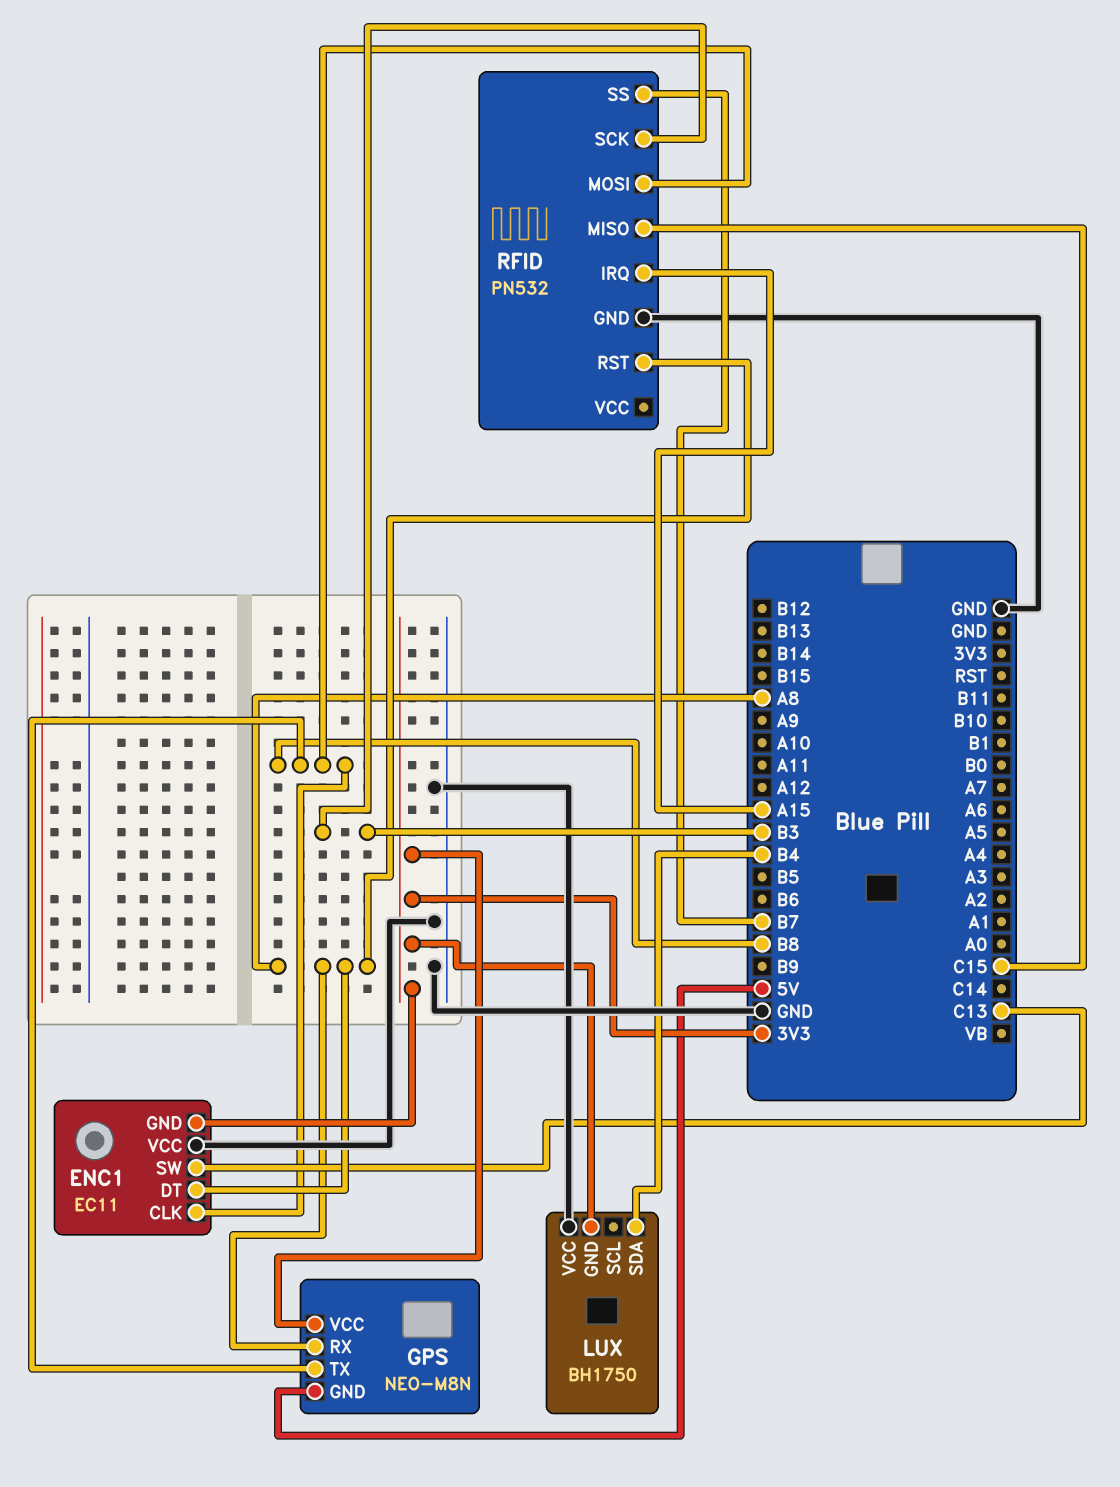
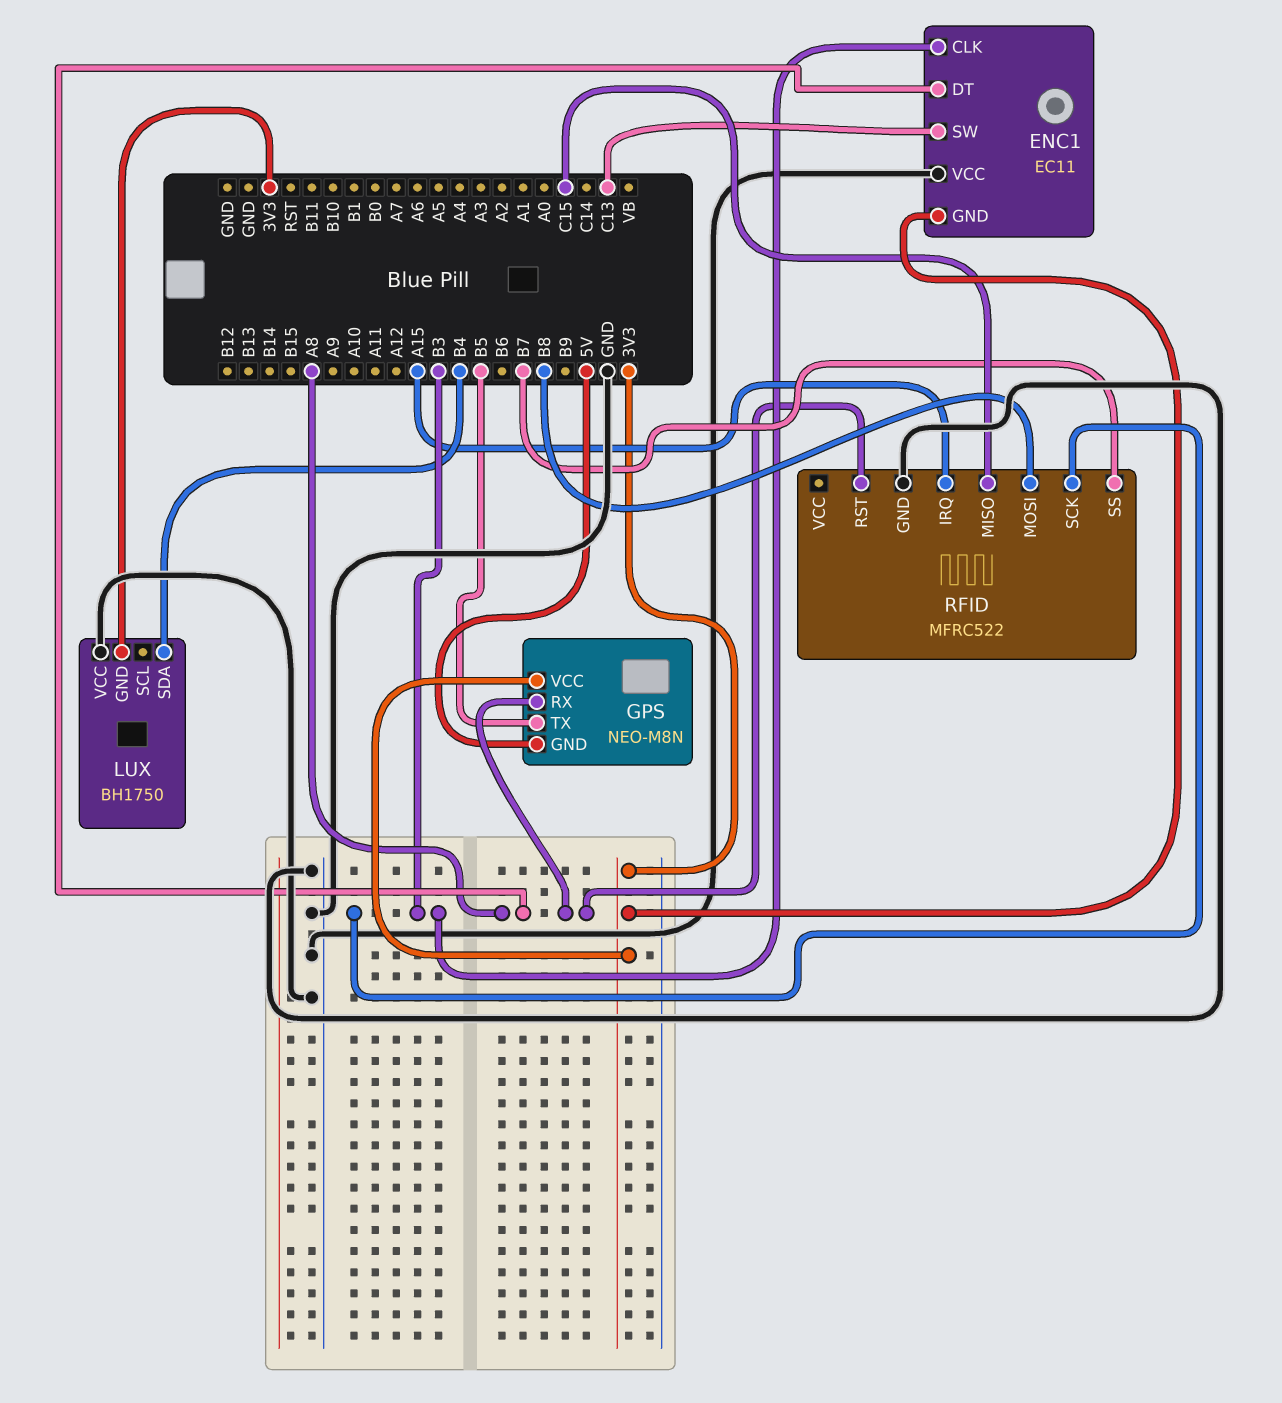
ENC1 pin CLK: B8 -> B3
GPS pin TX: B8 -> B5
RFID: PN532 -> MFRC522

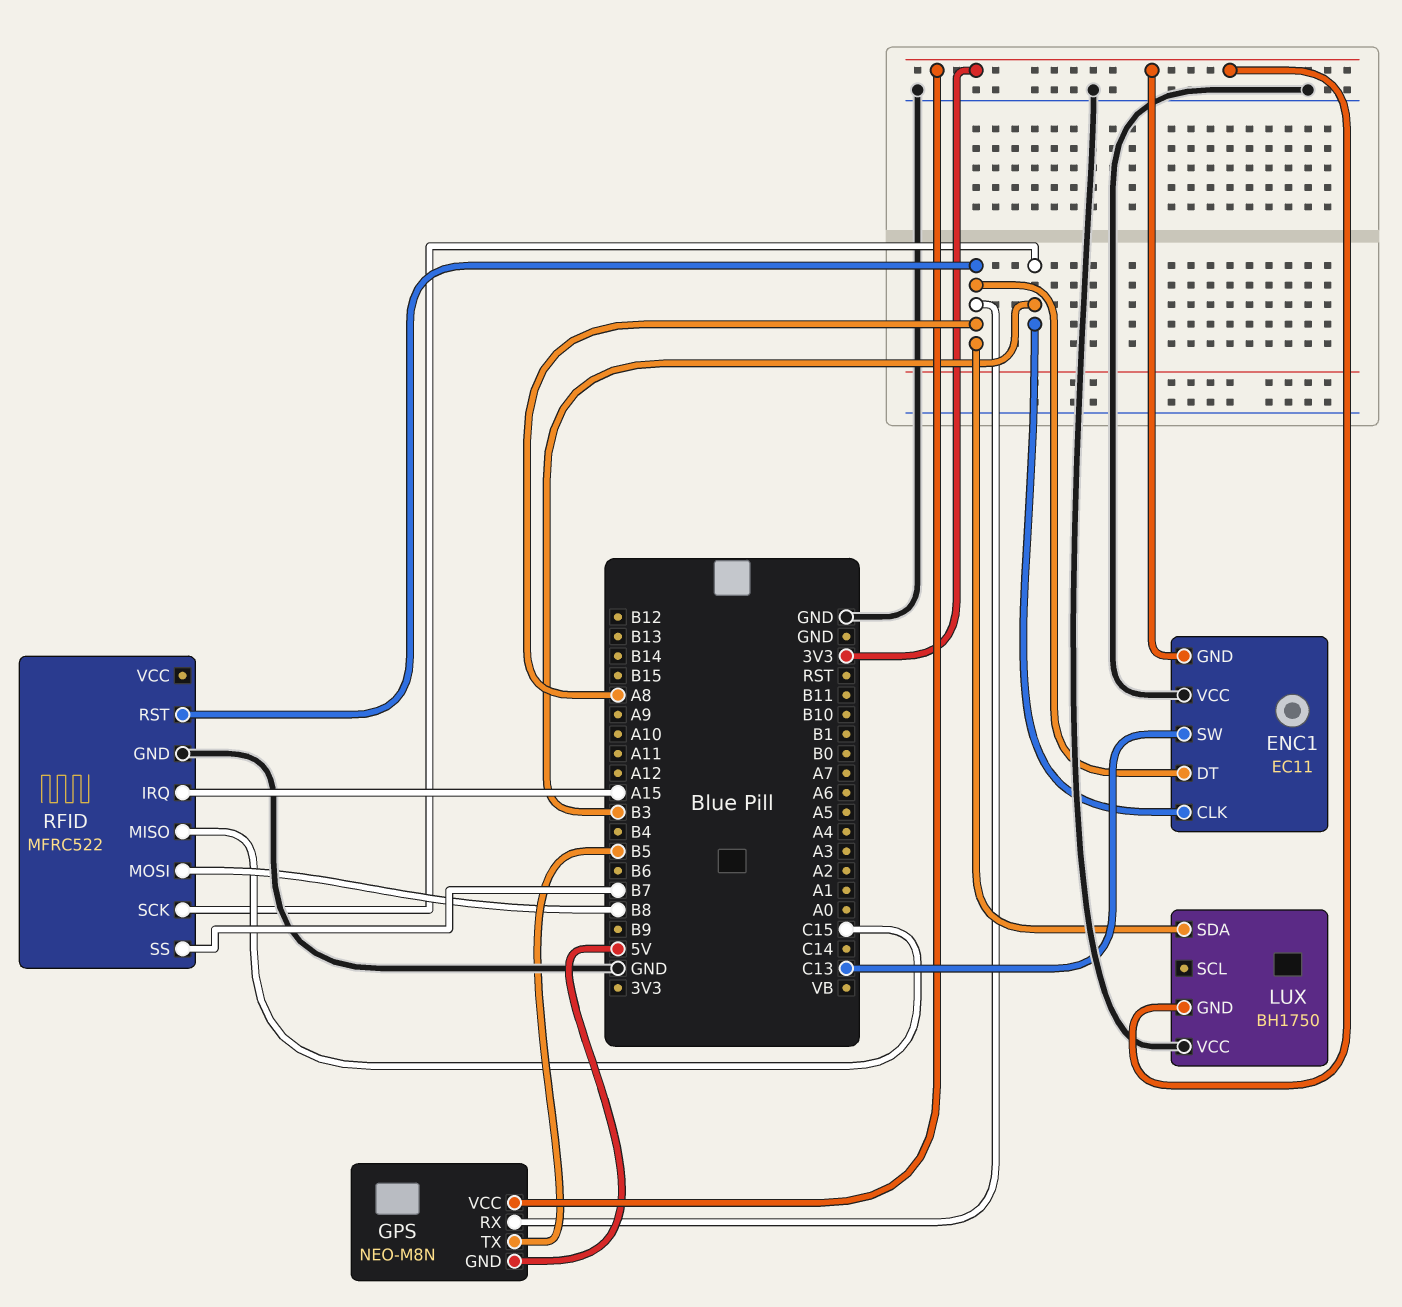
LUX pin SDA: B4 -> A8

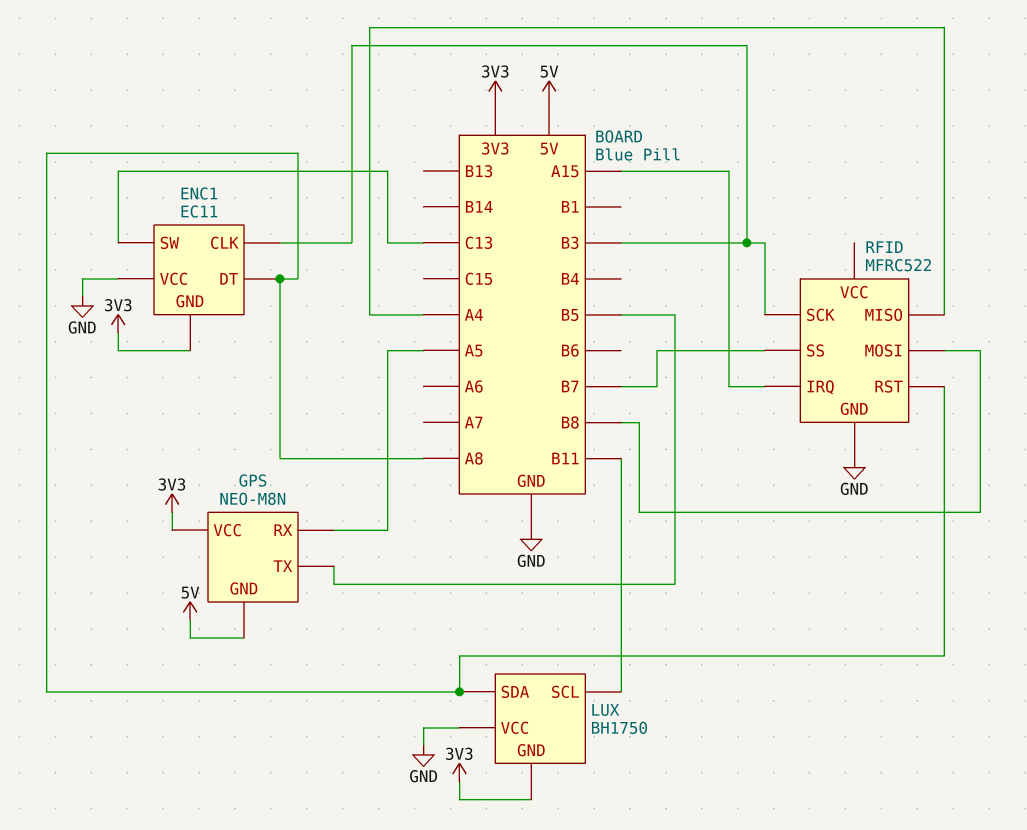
GPS pin RX: A8 -> A5
LUX pin SCL: none -> B11
RFID pin MISO: C15 -> A4

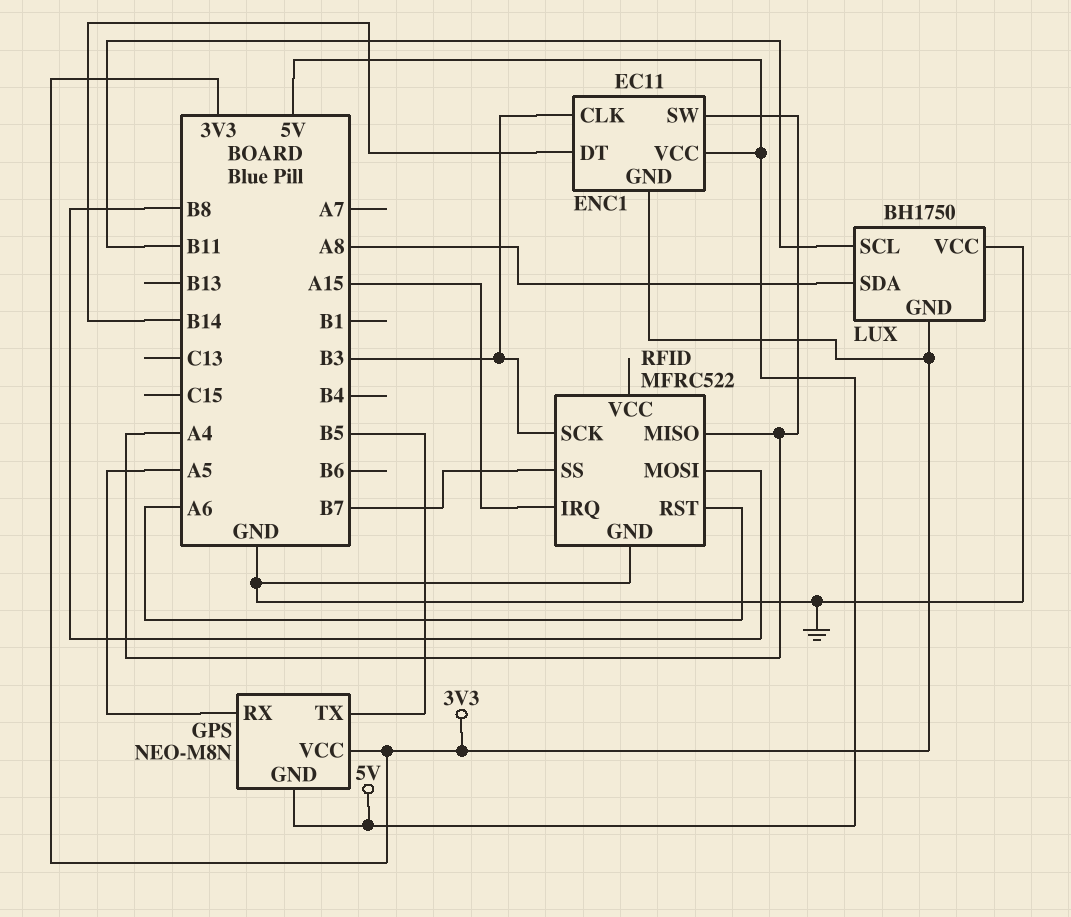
ENC1 pin DT: A8 -> B14
ENC1 pin SW: C13 -> A4
ENC1 pin VCC: GND -> 5V
RFID pin RST: A8 -> A6

